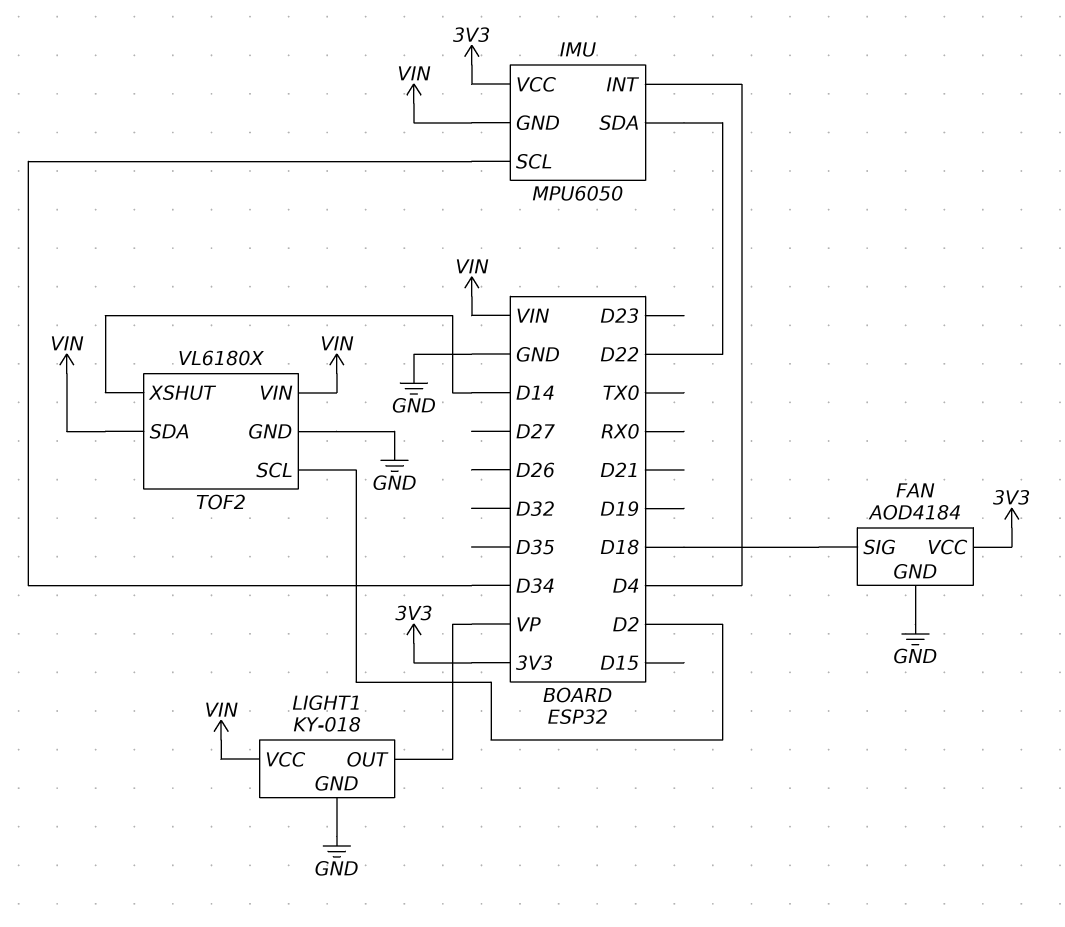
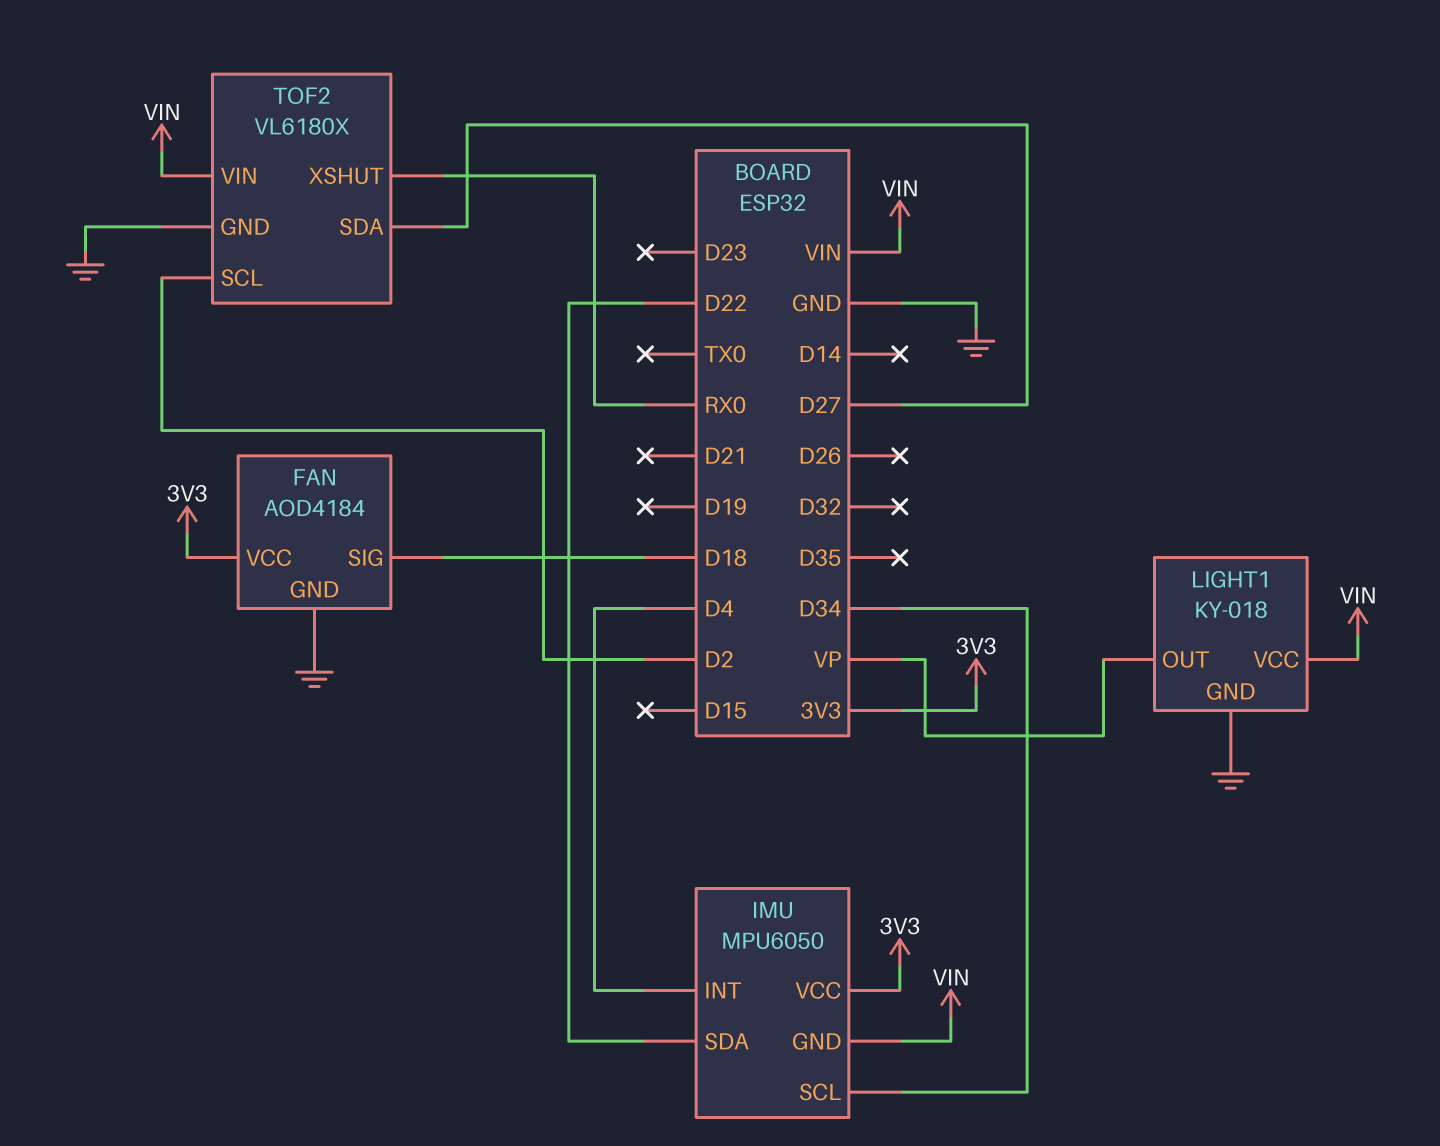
TOF2 pin SDA: VIN -> D27
TOF2 pin XSHUT: D14 -> RX0

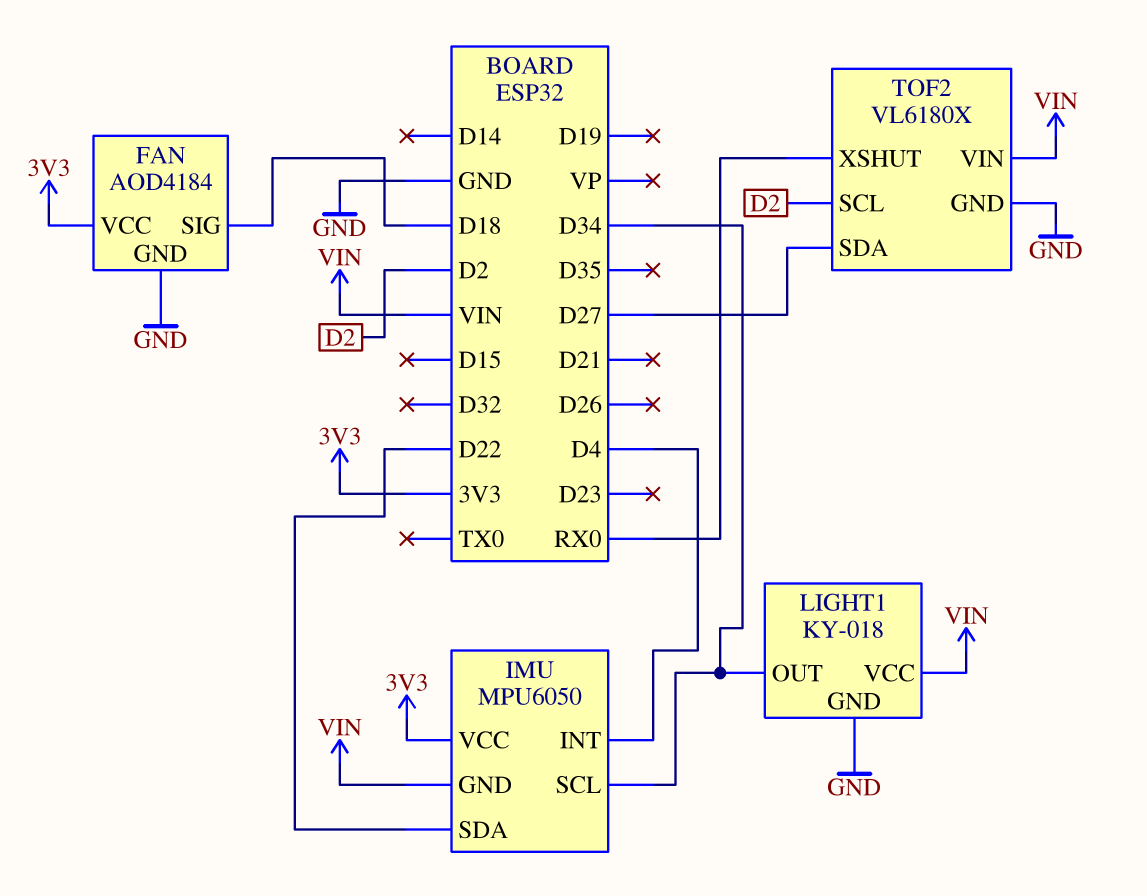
LIGHT1 pin OUT: VP -> D34

